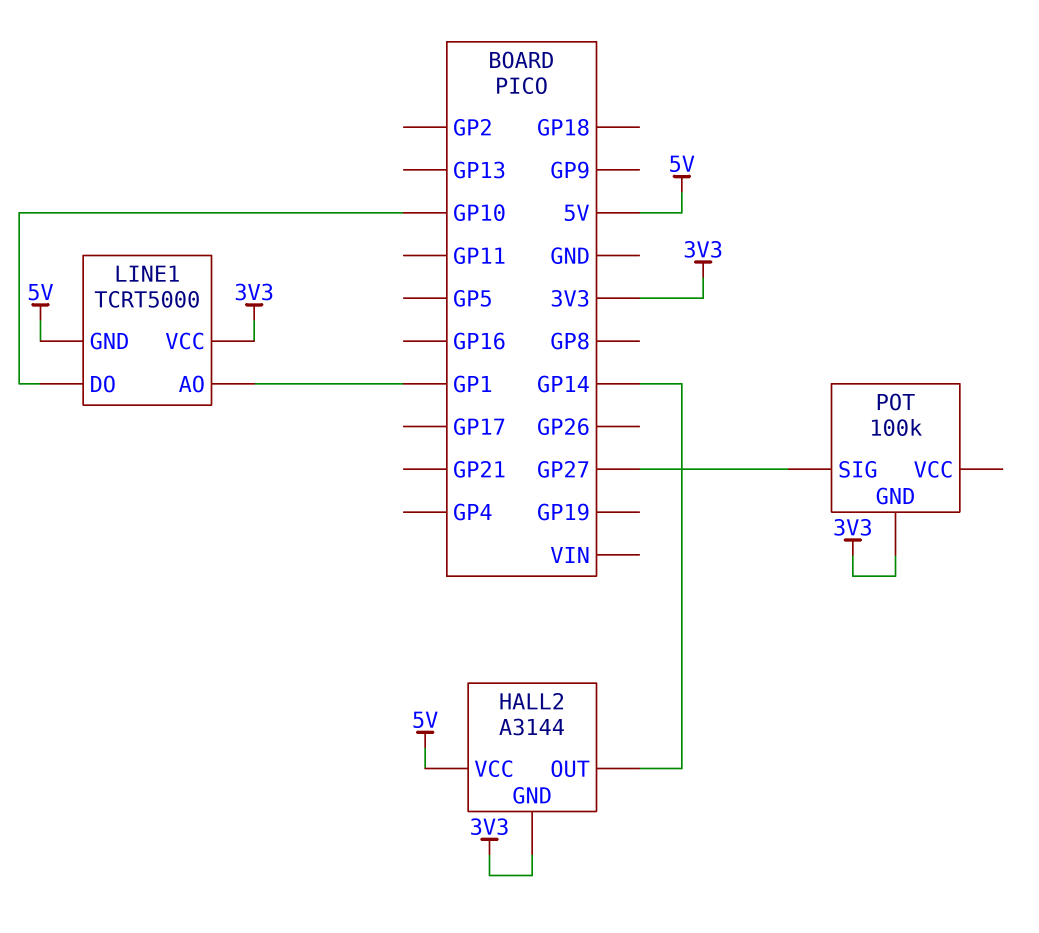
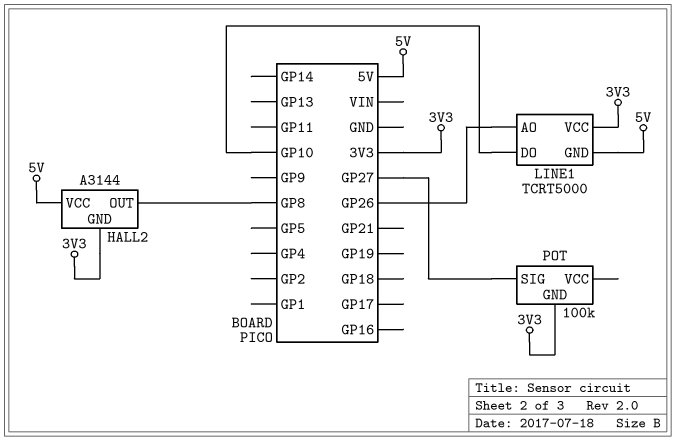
HALL2 pin OUT: GP14 -> GP8
LINE1 pin AO: GP1 -> GP26

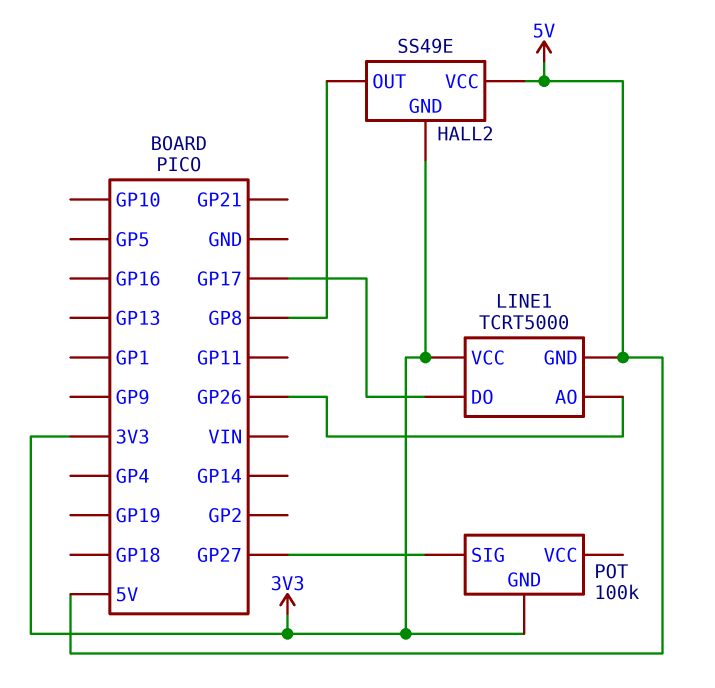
HALL2: A3144 -> SS49E
LINE1 pin DO: GP10 -> GP17

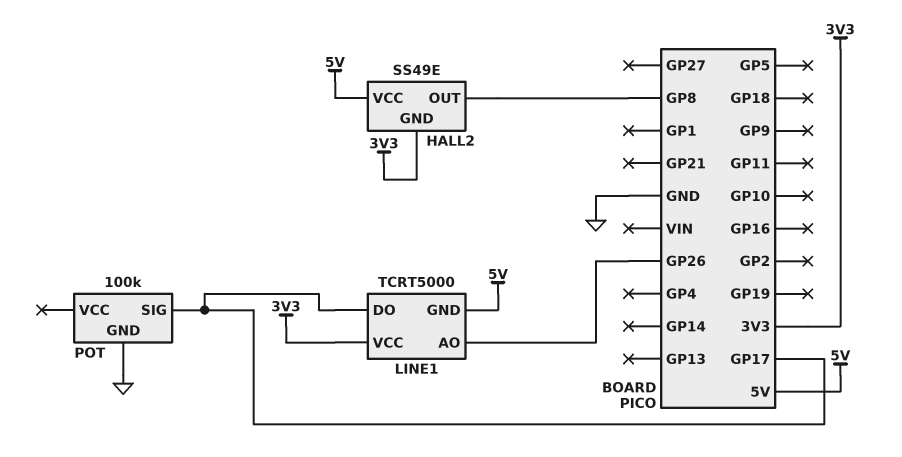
POT pin GND: 3V3 -> GND
POT pin SIG: GP27 -> GP17

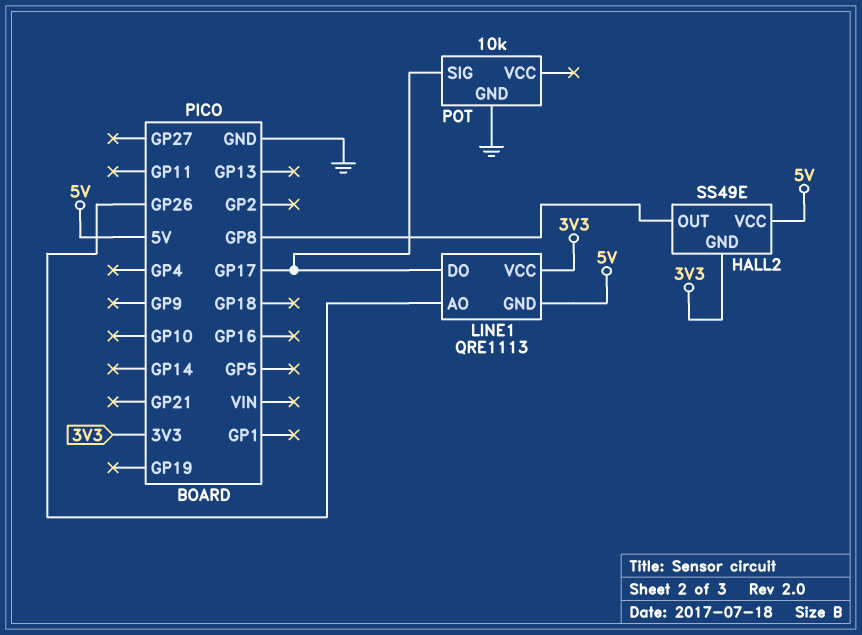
LINE1: TCRT5000 -> QRE1113
POT: 100k -> 10k

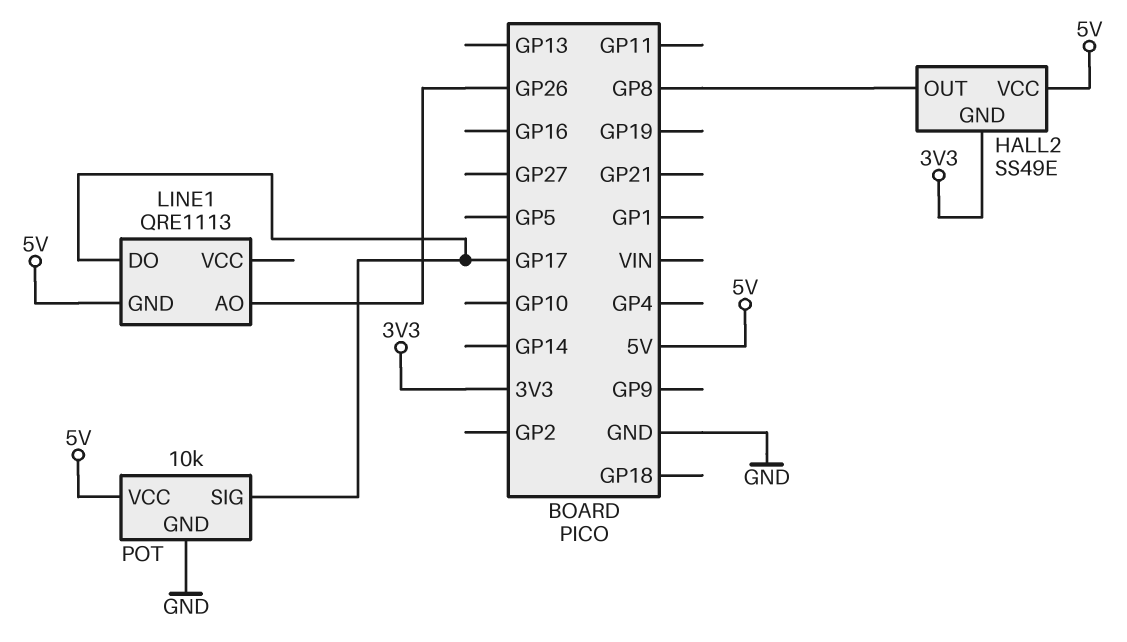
LINE1 pin VCC: 3V3 -> none
POT pin VCC: none -> 5V

